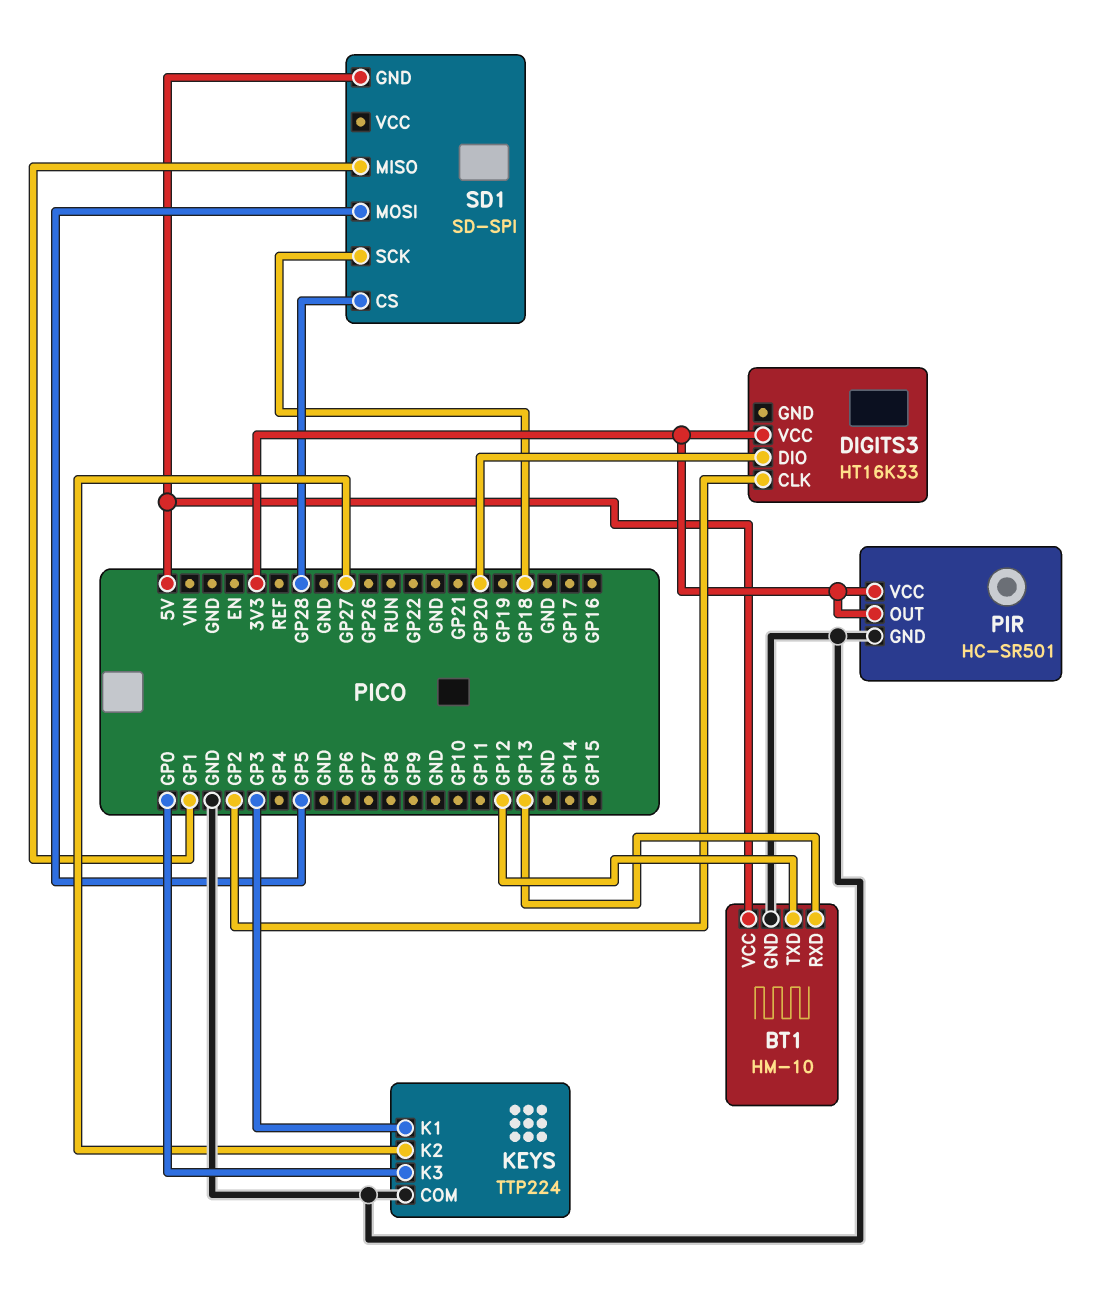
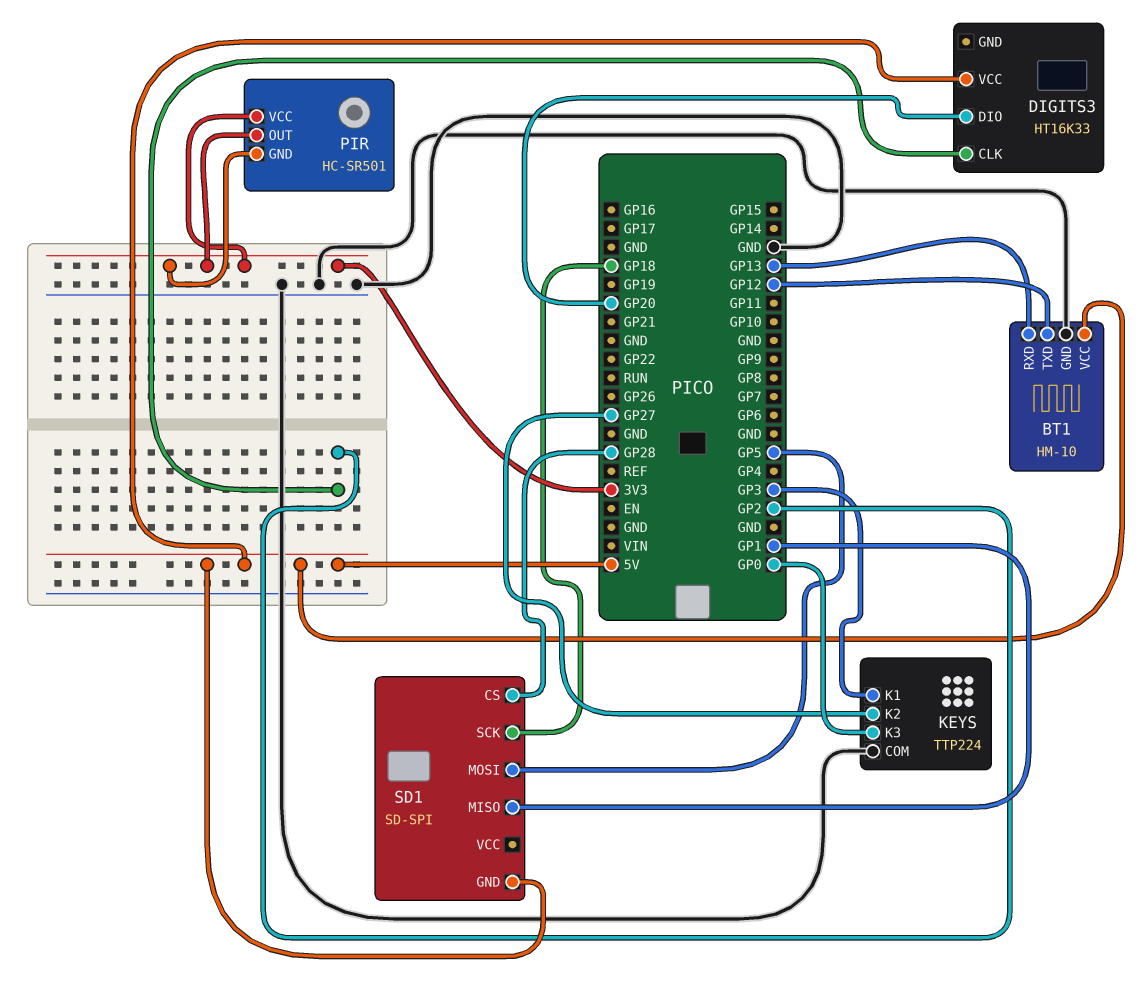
DIGITS3 pin VCC: 3V3 -> 5V
PIR pin GND: GND -> 3V3

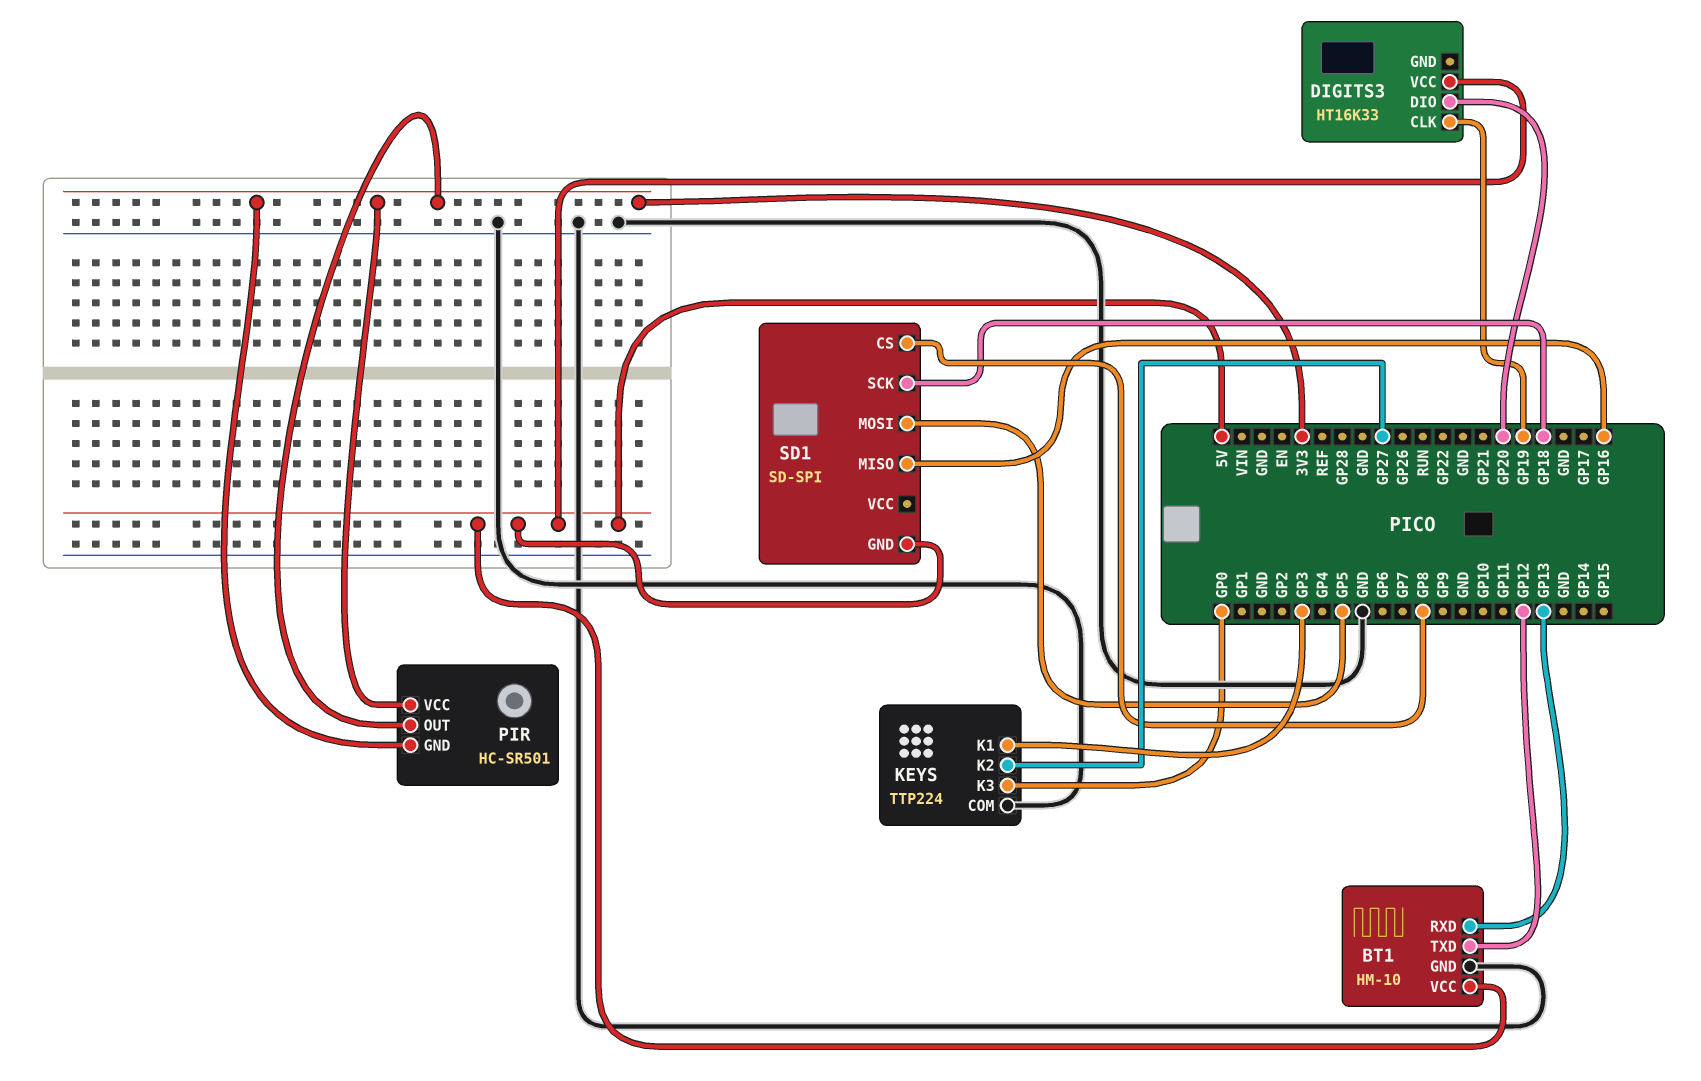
DIGITS3 pin CLK: GP2 -> GP19
SD1 pin CS: GP28 -> GP8
SD1 pin MISO: GP1 -> GP16

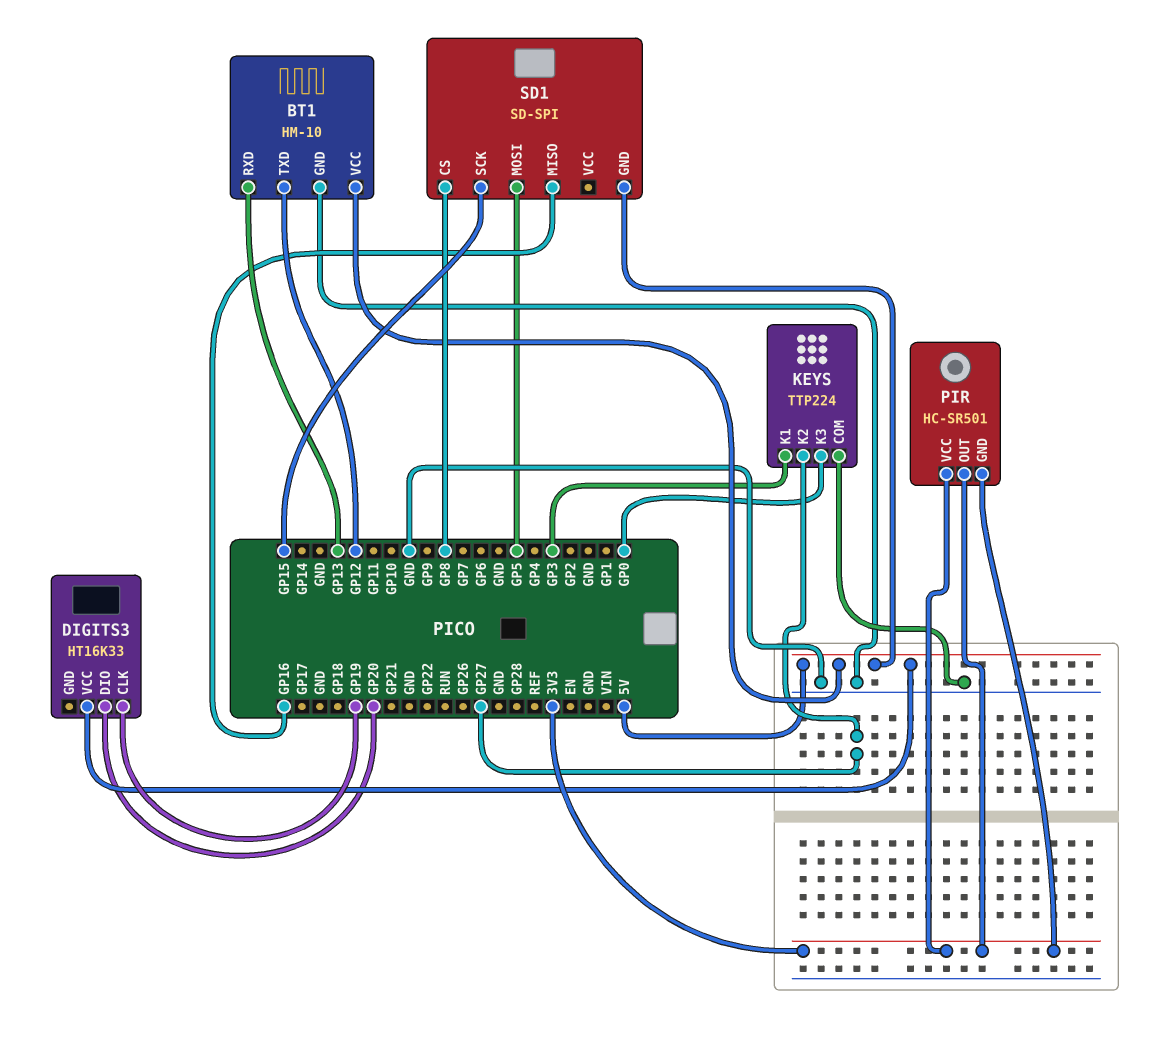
SD1 pin SCK: GP18 -> GP15

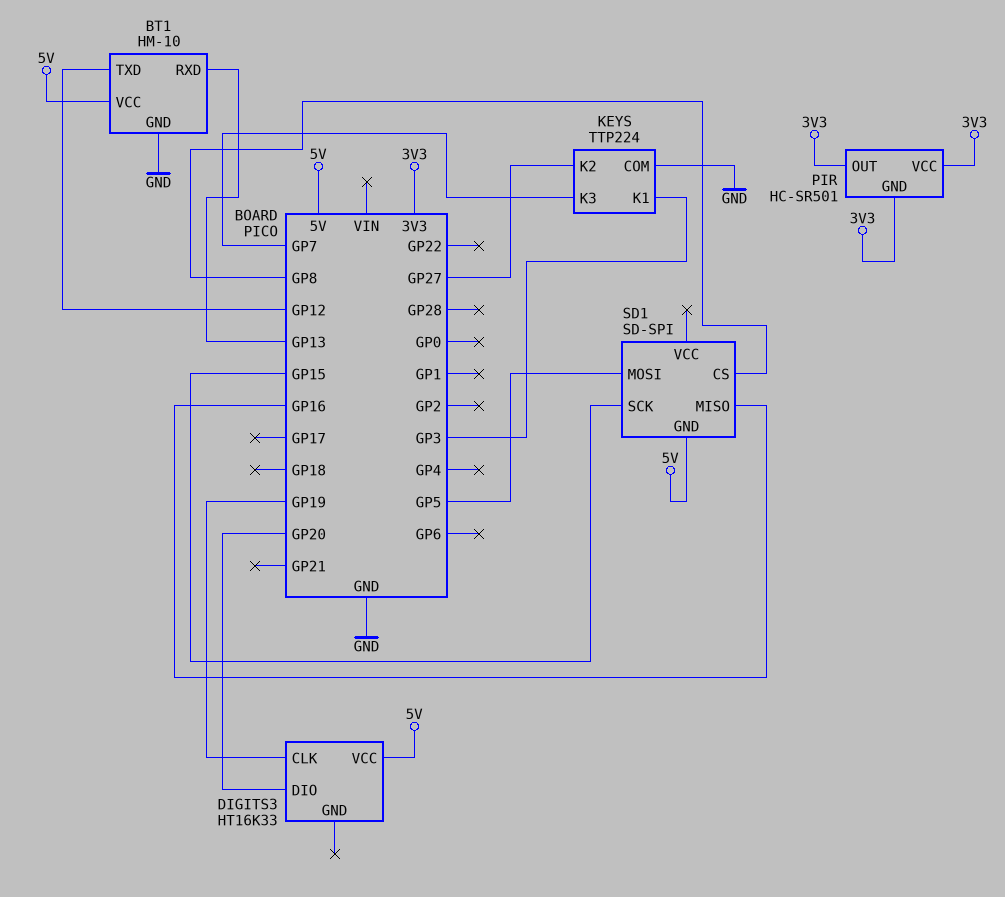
KEYS pin K3: GP0 -> GP7

